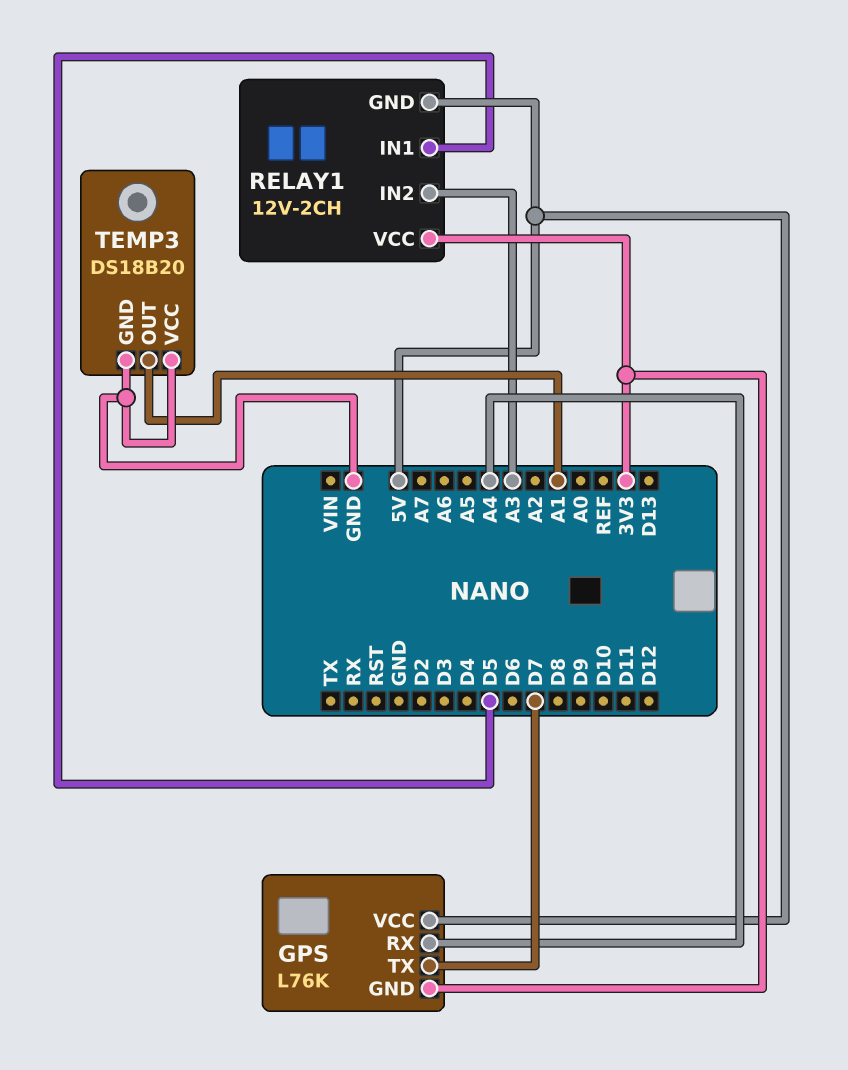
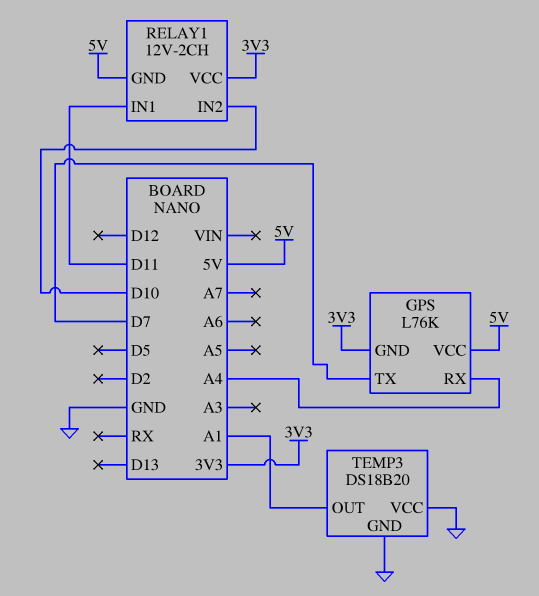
RELAY1 pin IN1: D5 -> D11
RELAY1 pin IN2: A3 -> D10

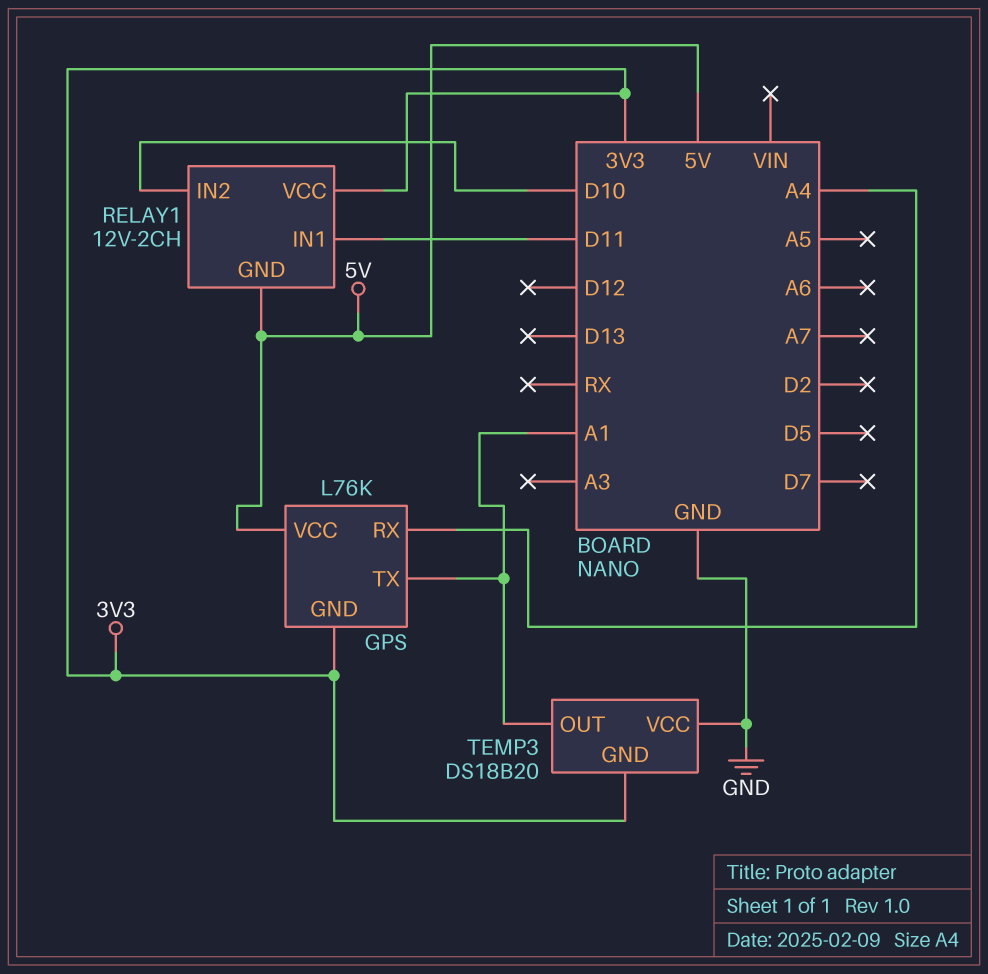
GPS pin TX: D7 -> A1
TEMP3 pin GND: GND -> 3V3

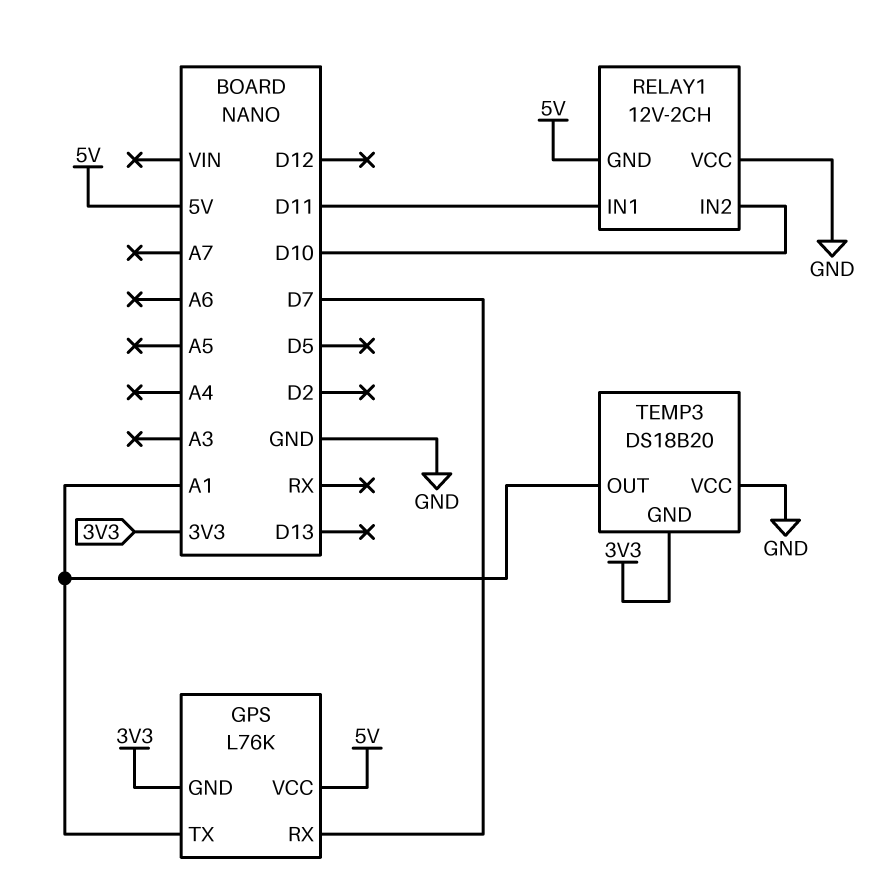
GPS pin RX: A4 -> D7
RELAY1 pin VCC: 3V3 -> GND

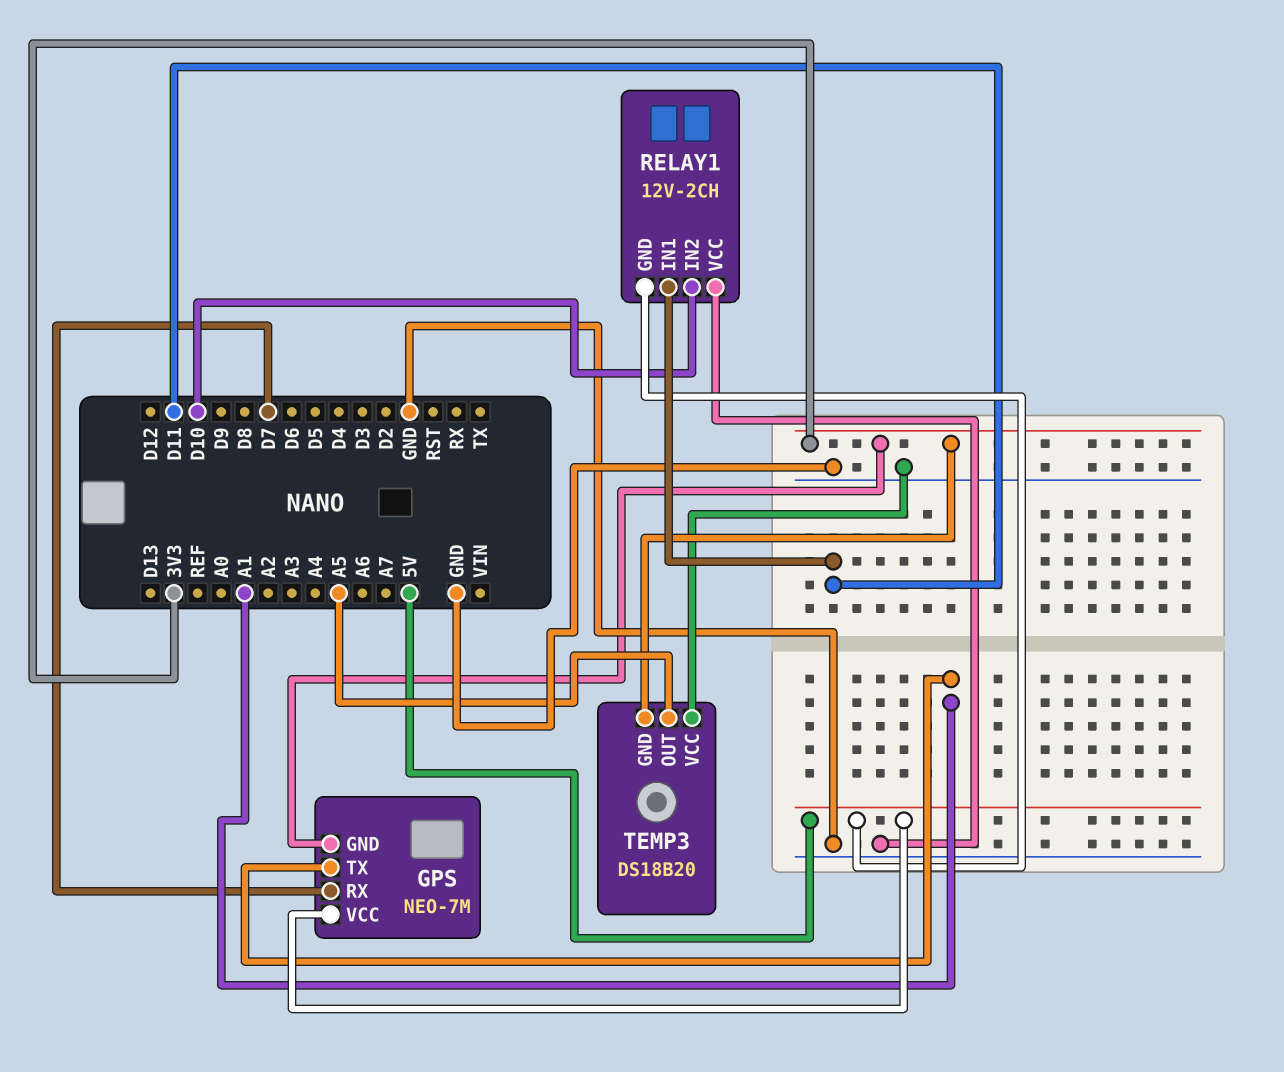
GPS: L76K -> NEO-7M
TEMP3 pin OUT: A1 -> A5

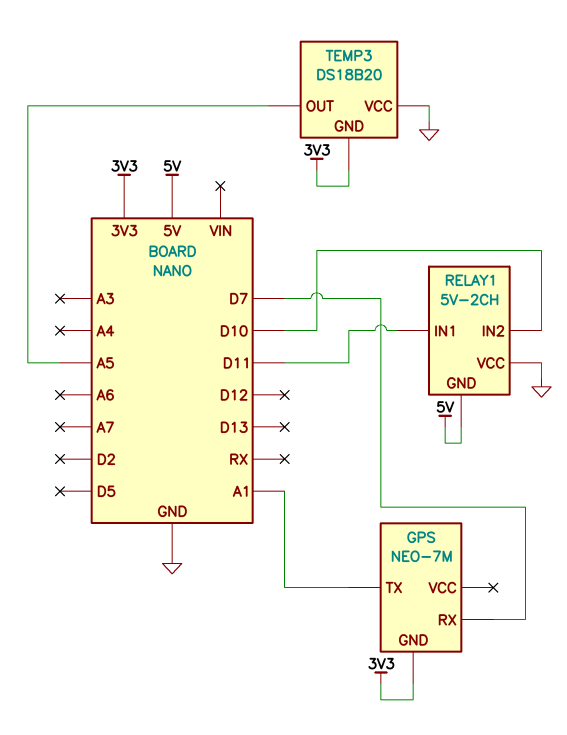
GPS pin VCC: 5V -> none
RELAY1: 12V-2CH -> 5V-2CH

